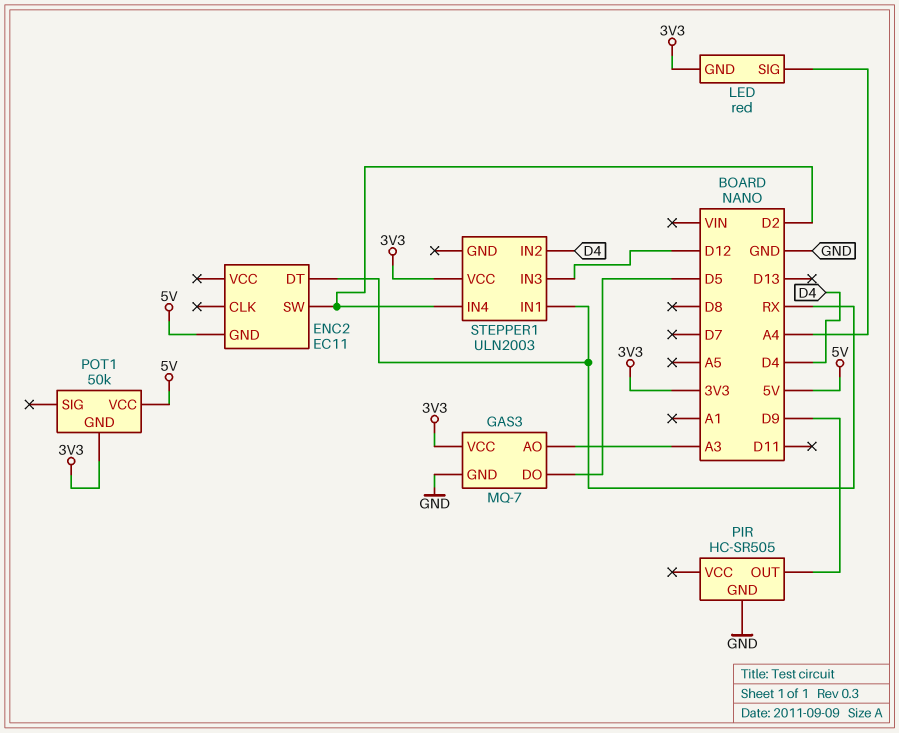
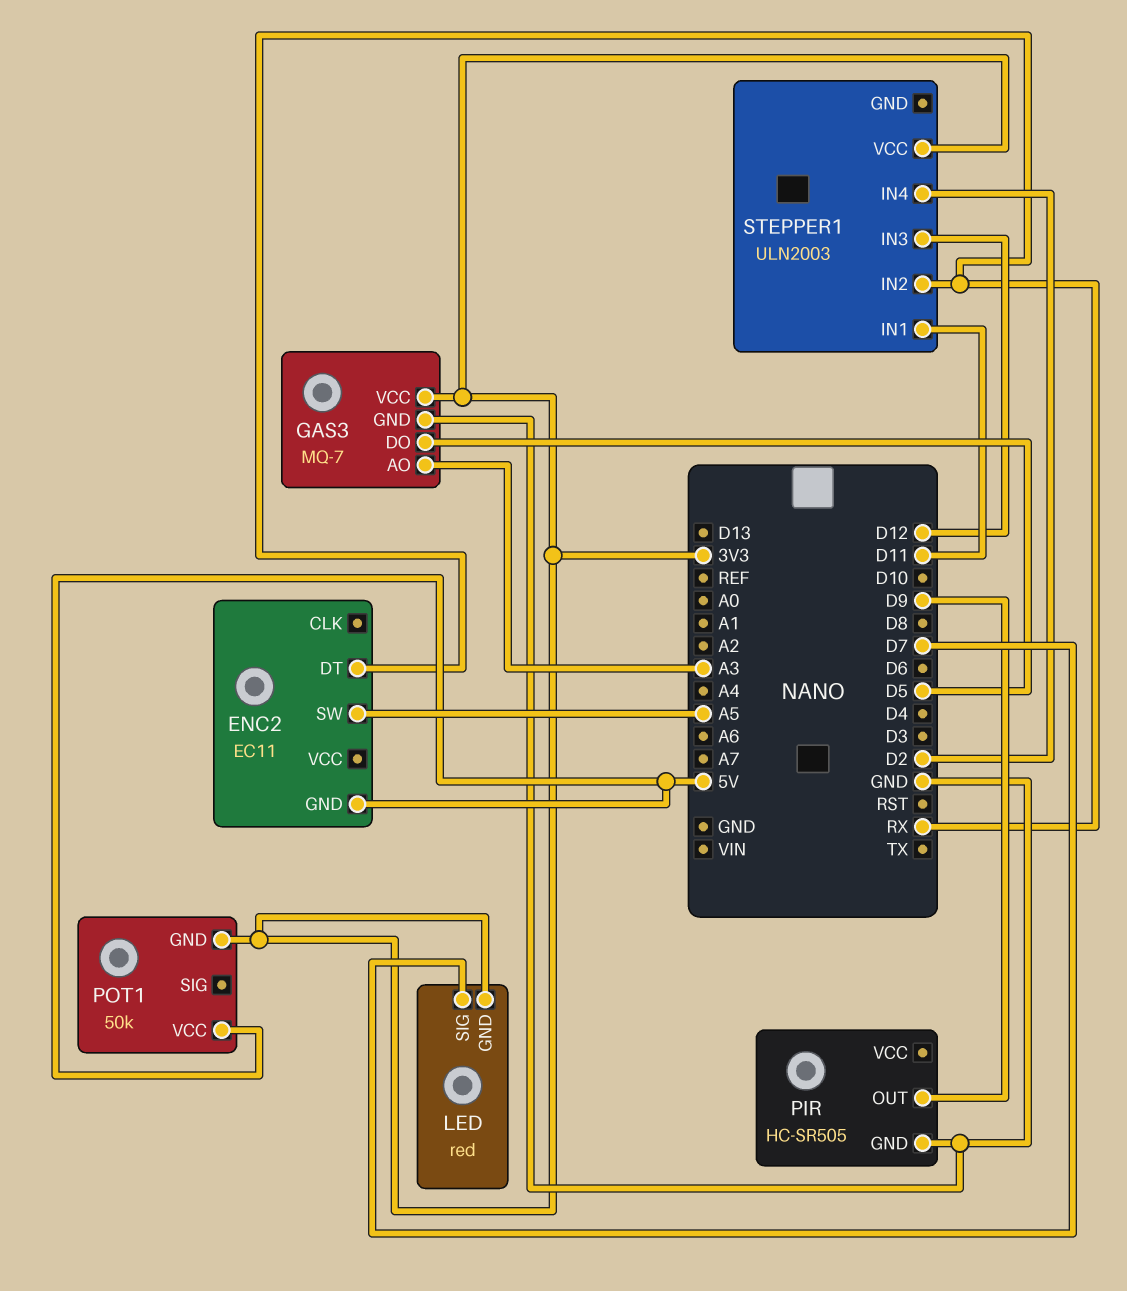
ENC2 pin SW: D2 -> A5
LED pin SIG: A4 -> D7
STEPPER1 pin IN1: RX -> D11
STEPPER1 pin IN2: D4 -> RX

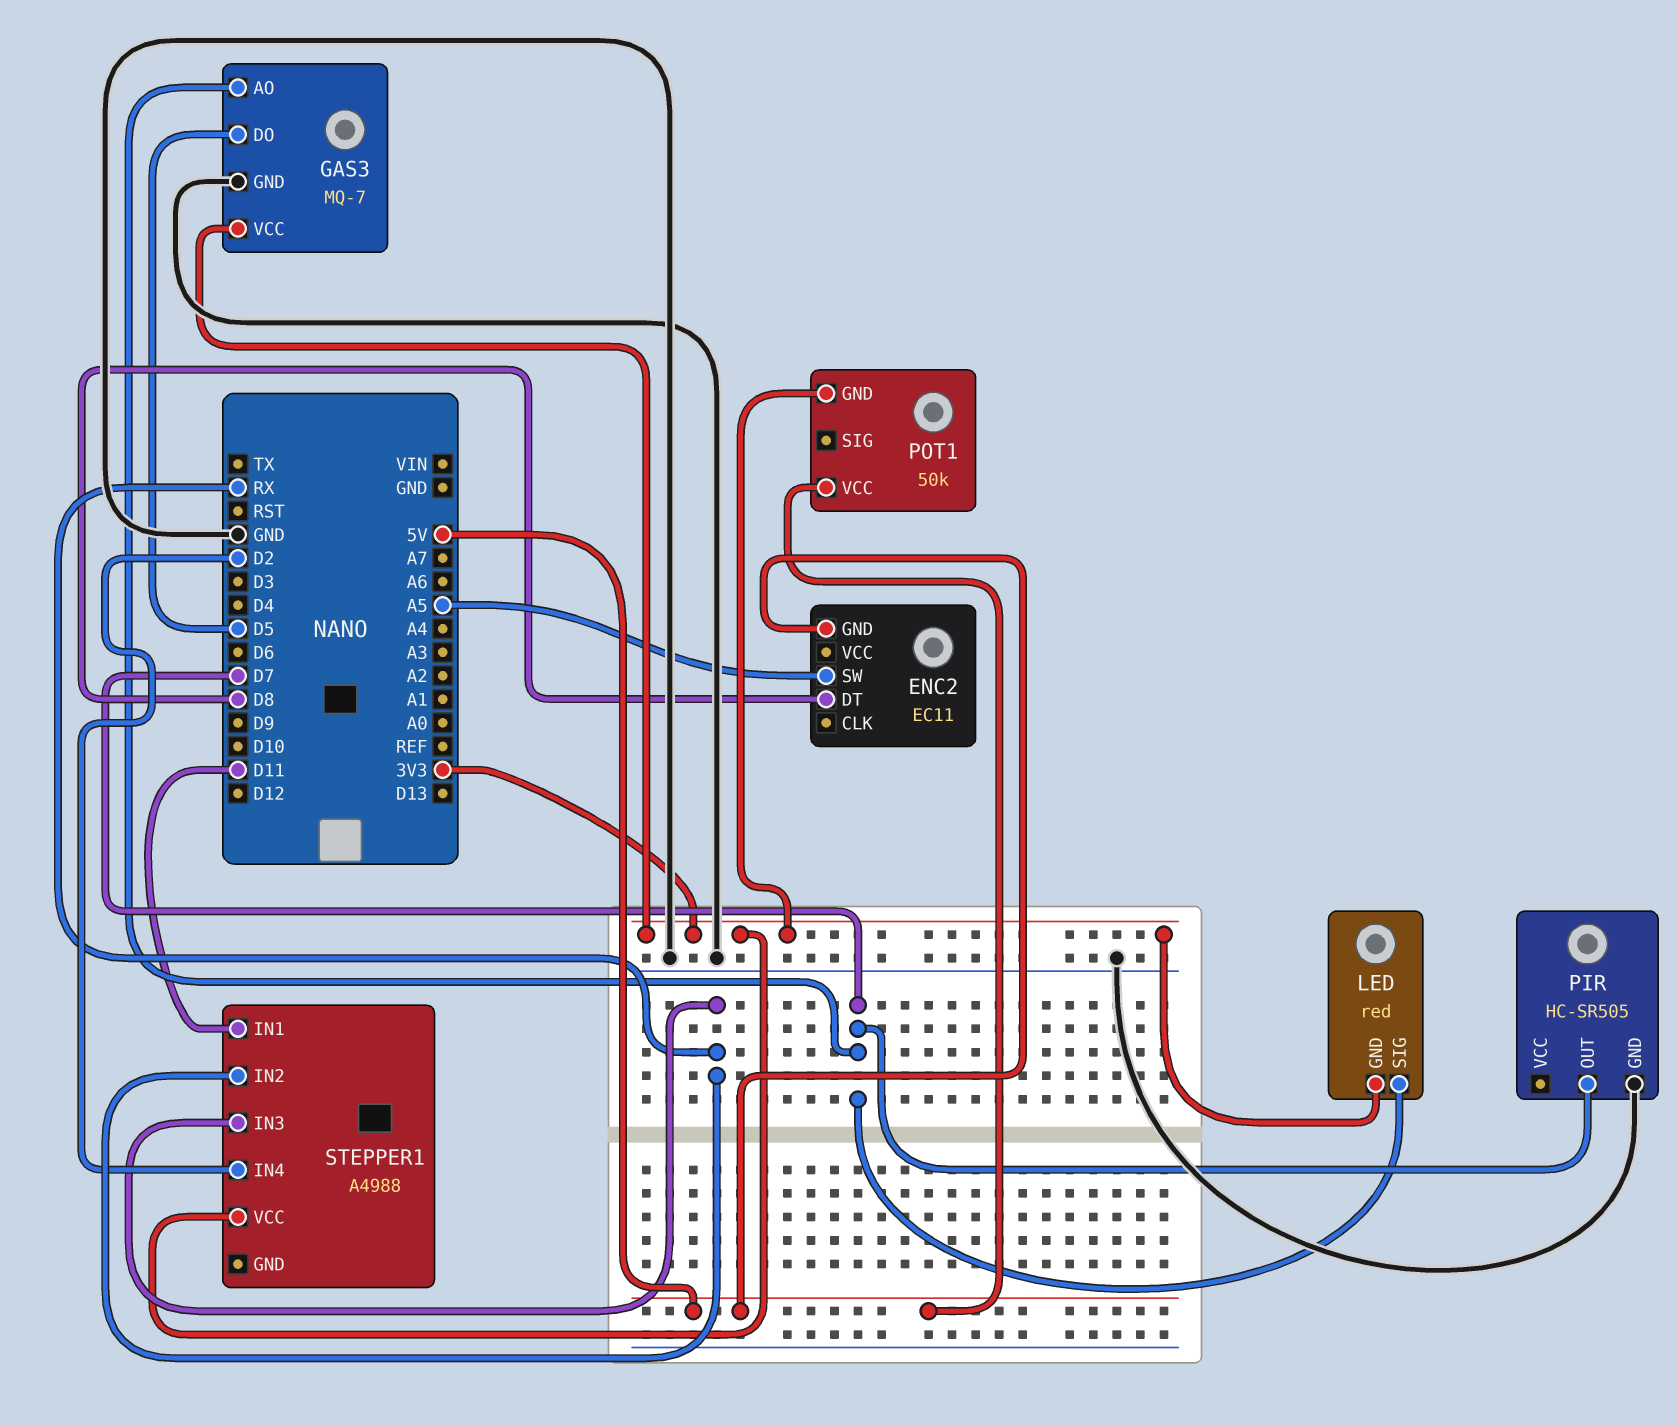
ENC2 pin DT: RX -> D8
GAS3 pin AO: A3 -> D7
PIR pin OUT: D9 -> D7
STEPPER1: ULN2003 -> A4988
STEPPER1 pin IN3: D12 -> RX

